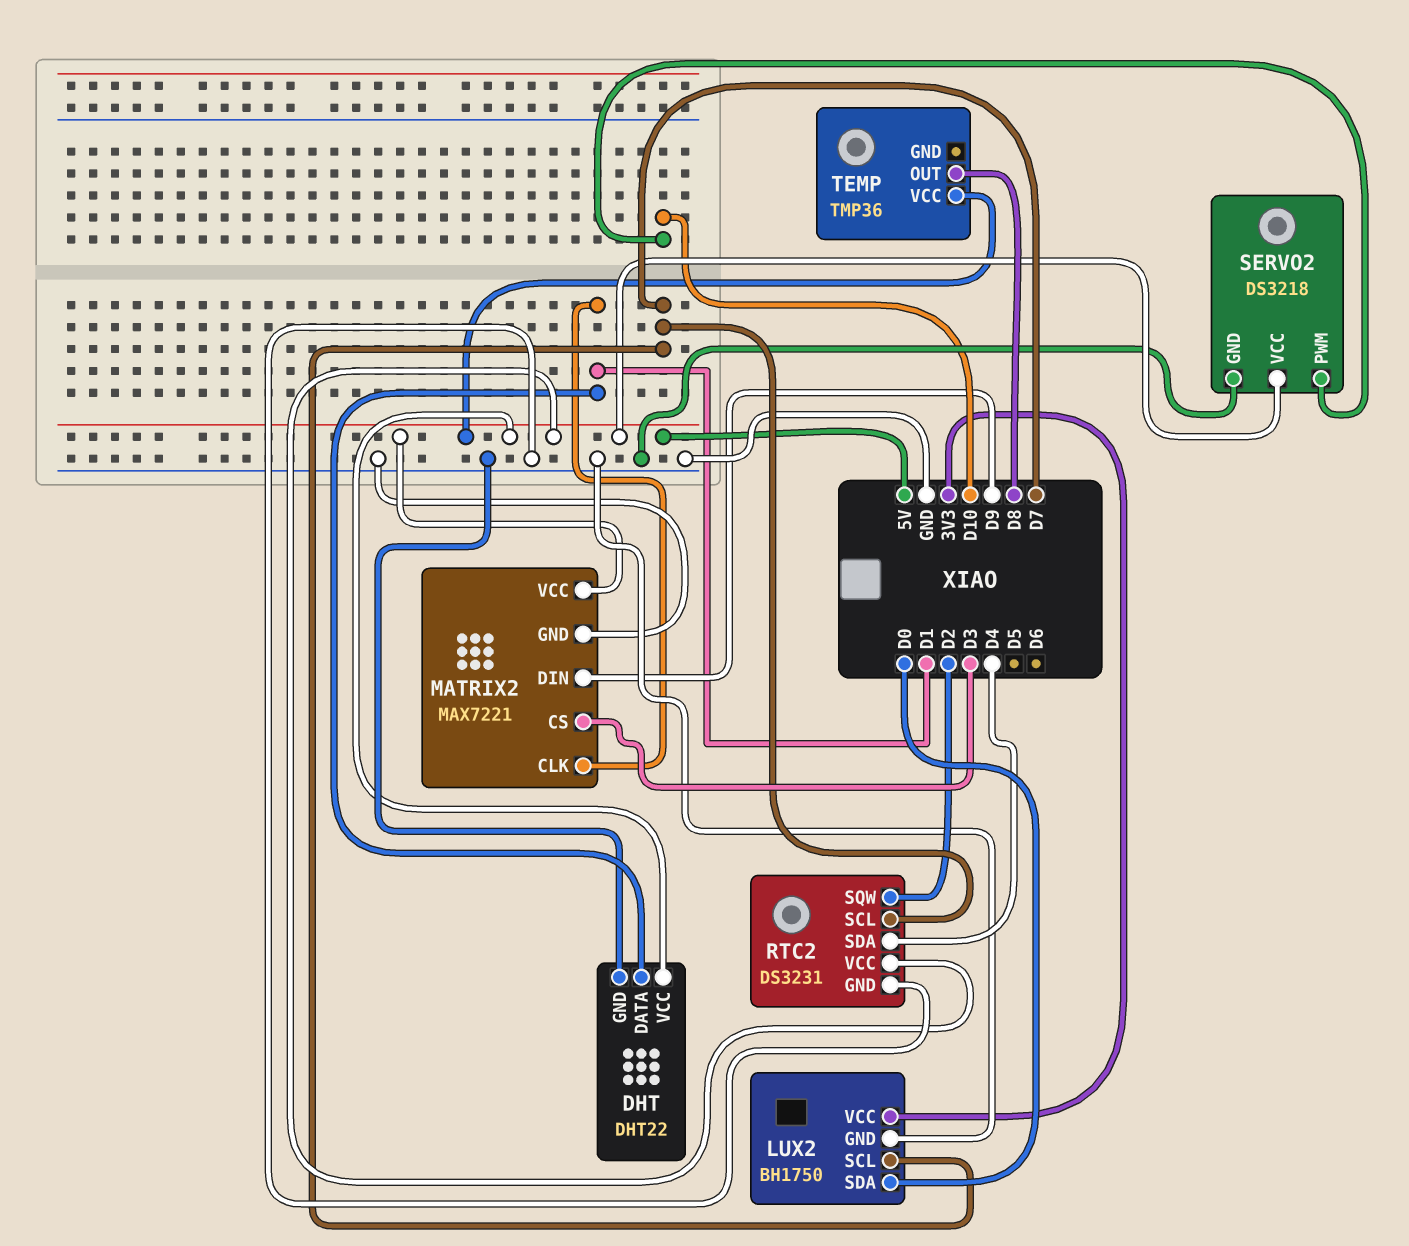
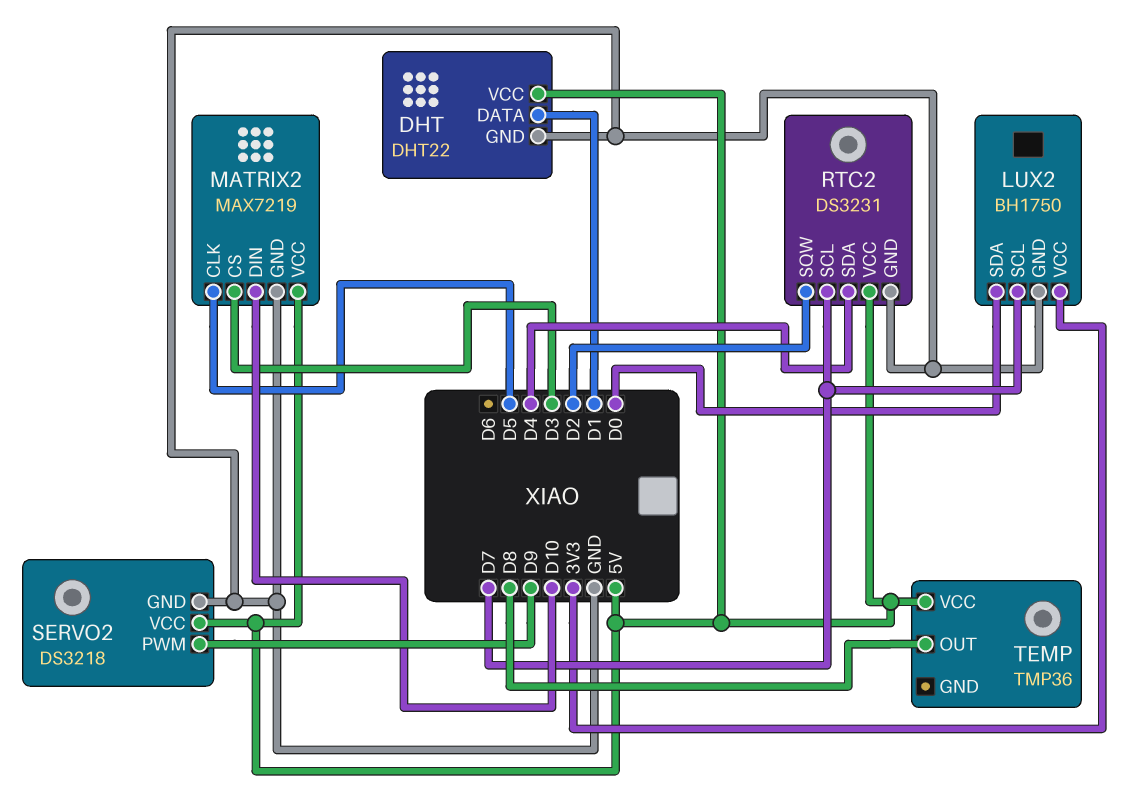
MATRIX2: MAX7221 -> MAX7219
MATRIX2 pin CLK: D1 -> D5
MATRIX2 pin DIN: D9 -> D10
SERVO2 pin PWM: D10 -> D9

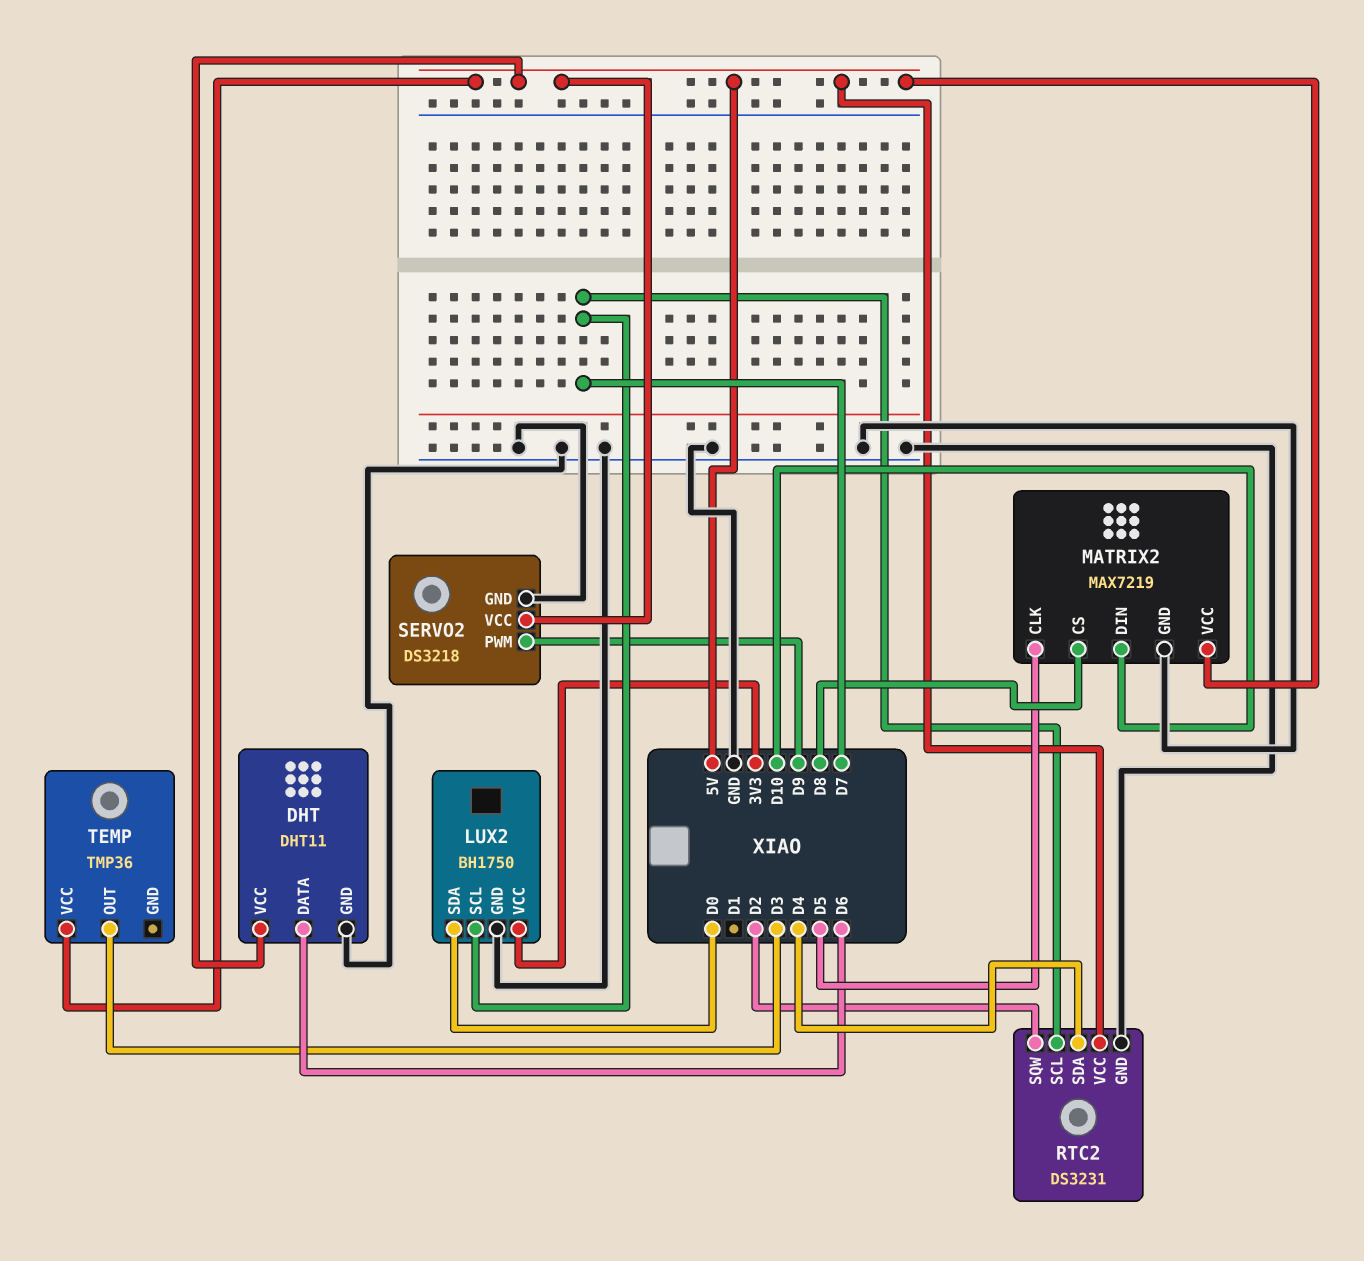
DHT: DHT22 -> DHT11
DHT pin DATA: D1 -> D6
MATRIX2 pin CS: D3 -> D8
TEMP pin OUT: D8 -> D3

